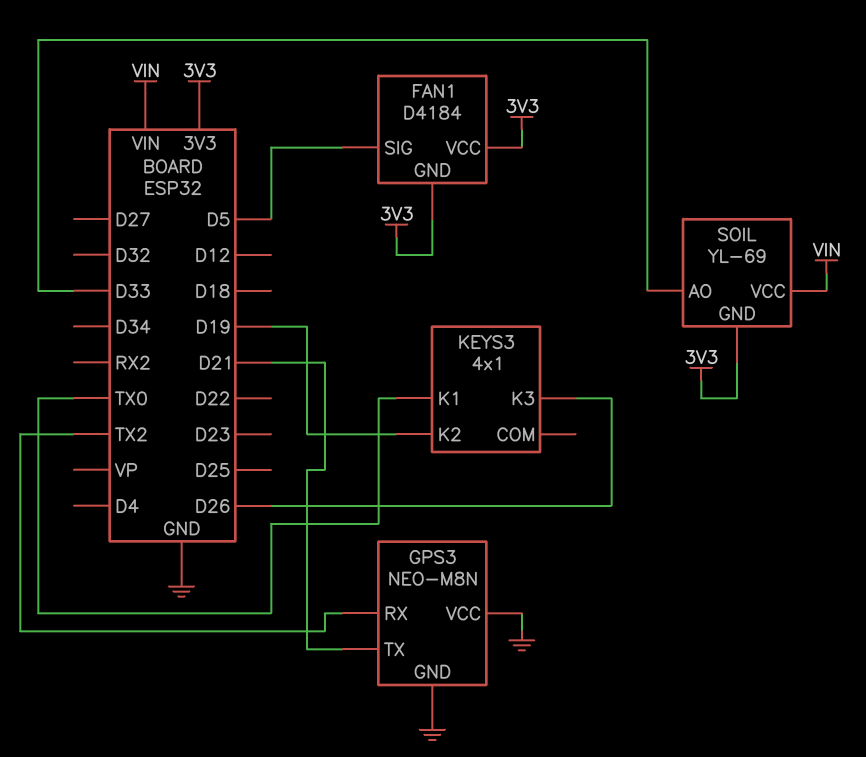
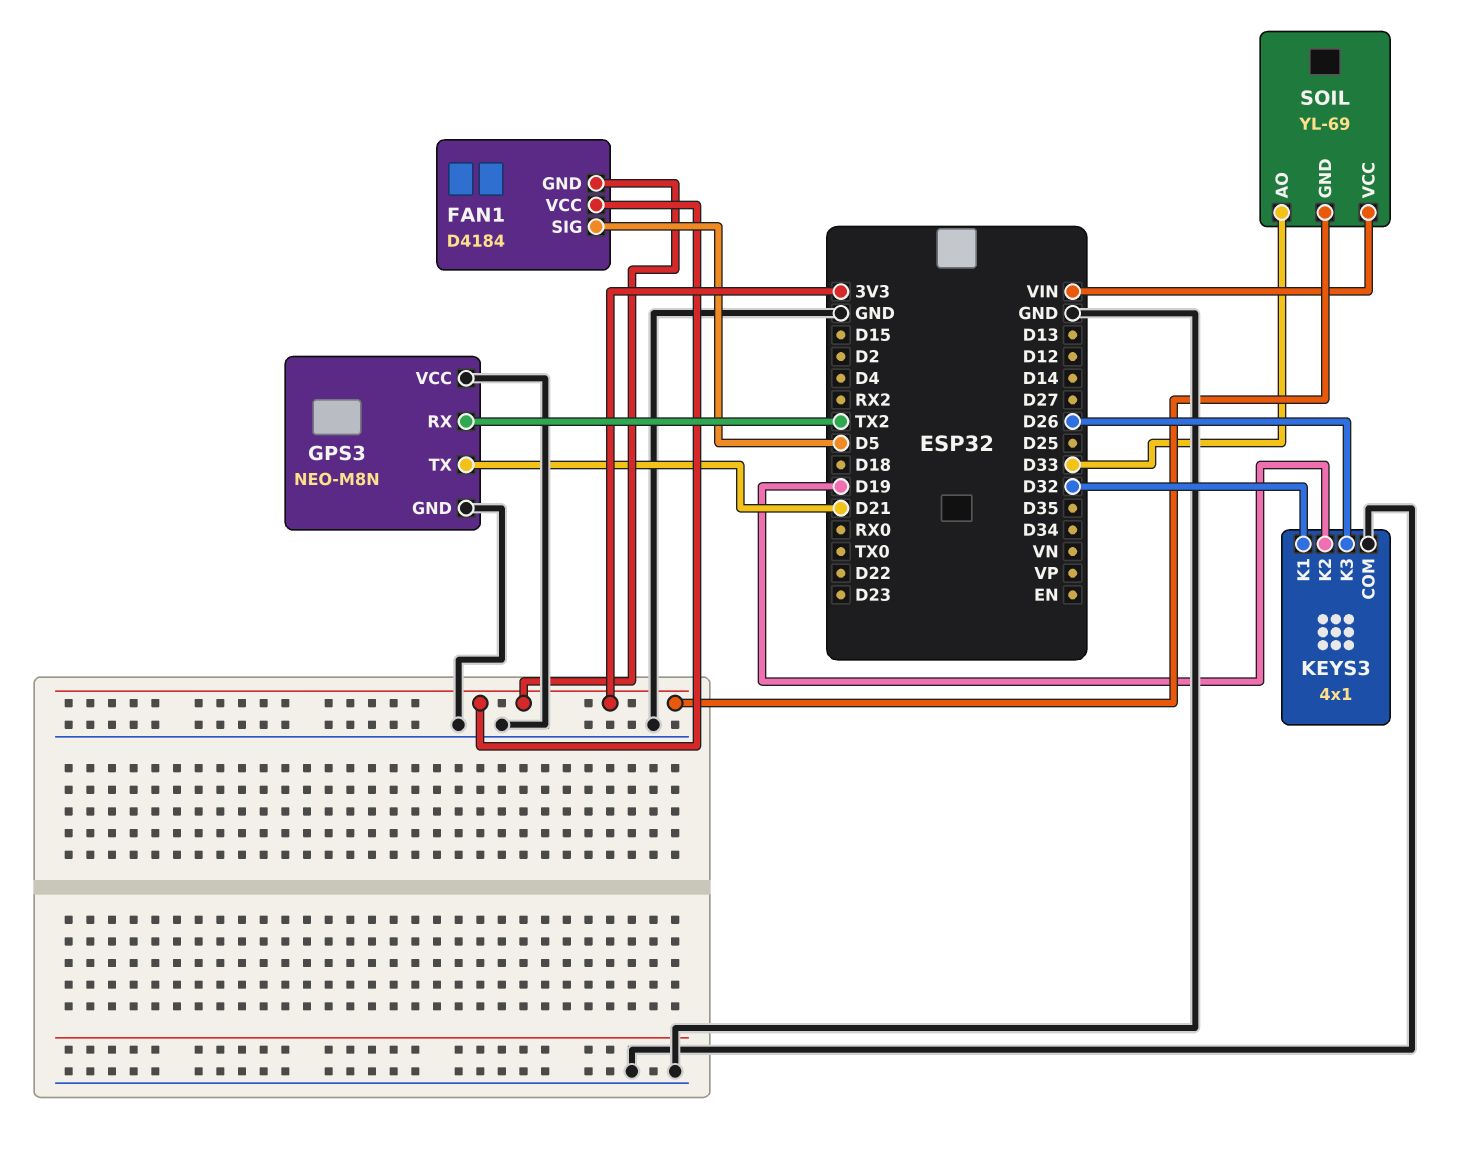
KEYS3 pin COM: none -> GND
KEYS3 pin K1: TX0 -> D32

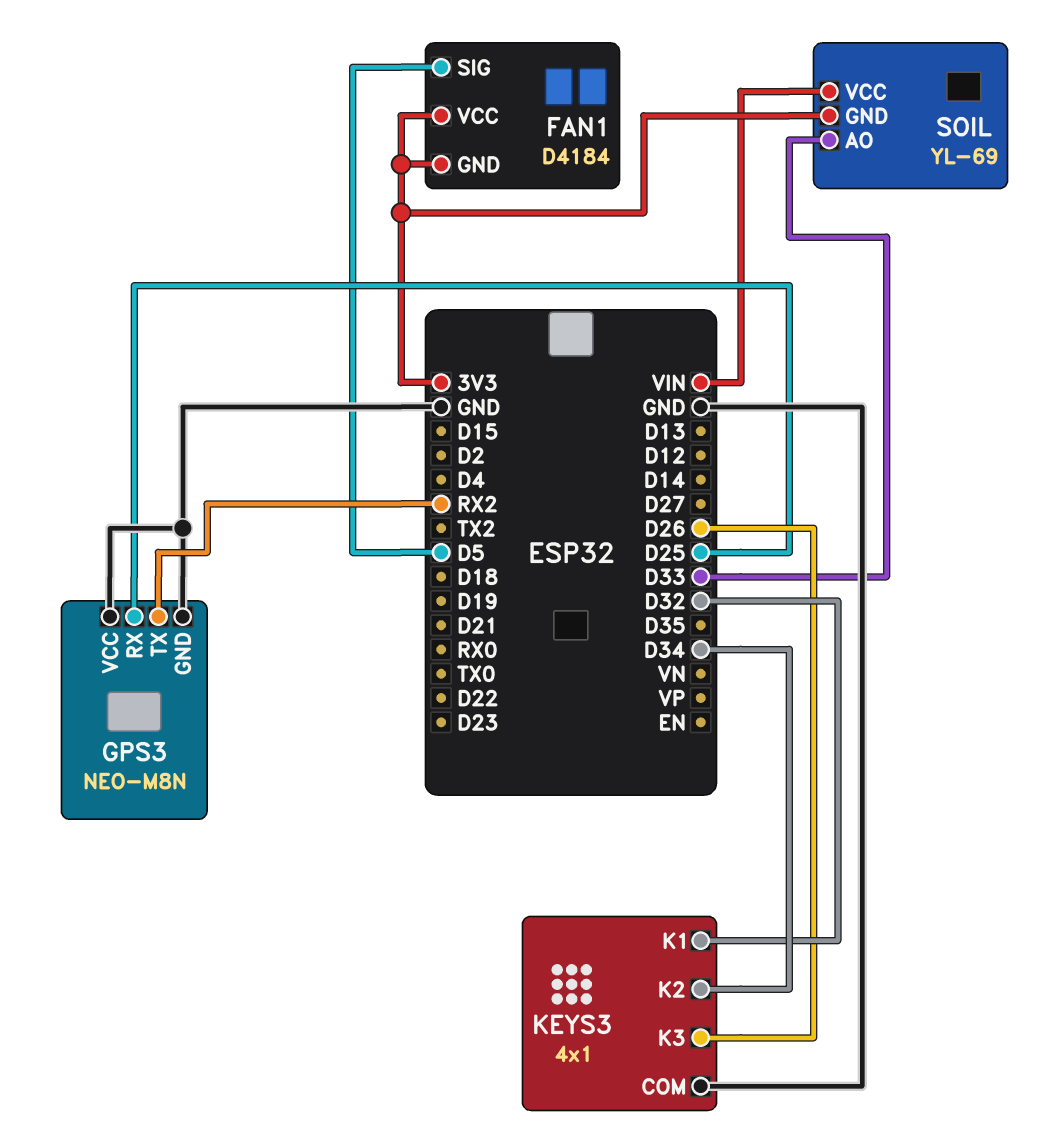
GPS3 pin RX: TX2 -> D25
GPS3 pin TX: D21 -> RX2
KEYS3 pin K2: D19 -> D34

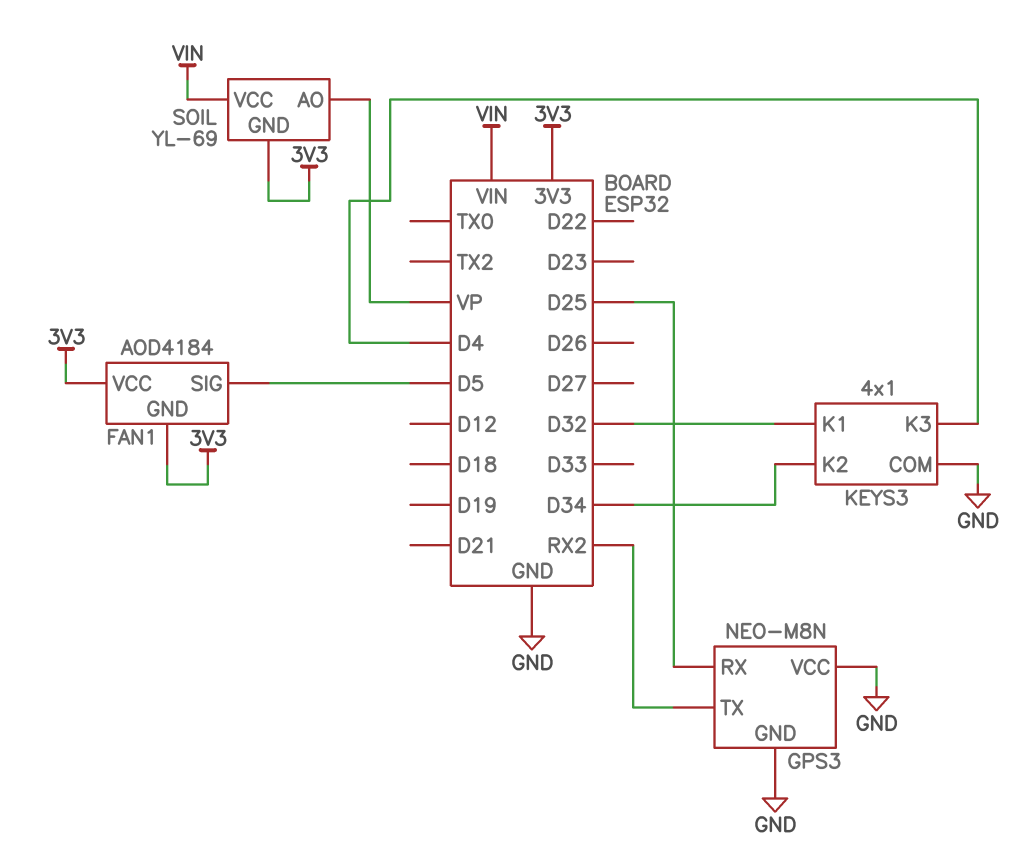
FAN1: D4184 -> AOD4184
KEYS3 pin K3: D26 -> D4
SOIL pin AO: D33 -> VP

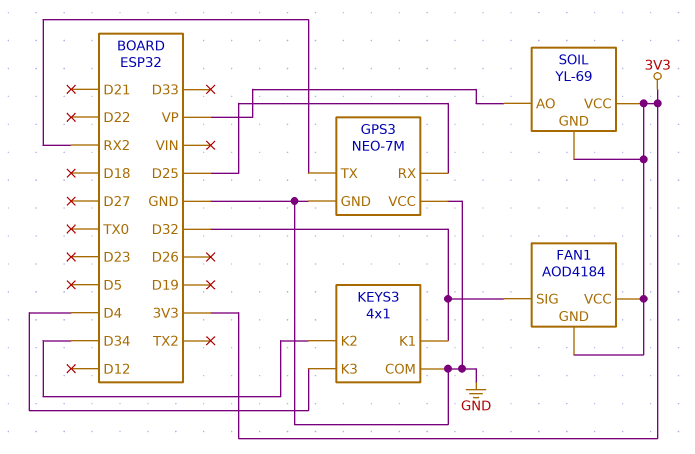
FAN1 pin SIG: D5 -> D32
GPS3: NEO-M8N -> NEO-7M
SOIL pin VCC: VIN -> 3V3

